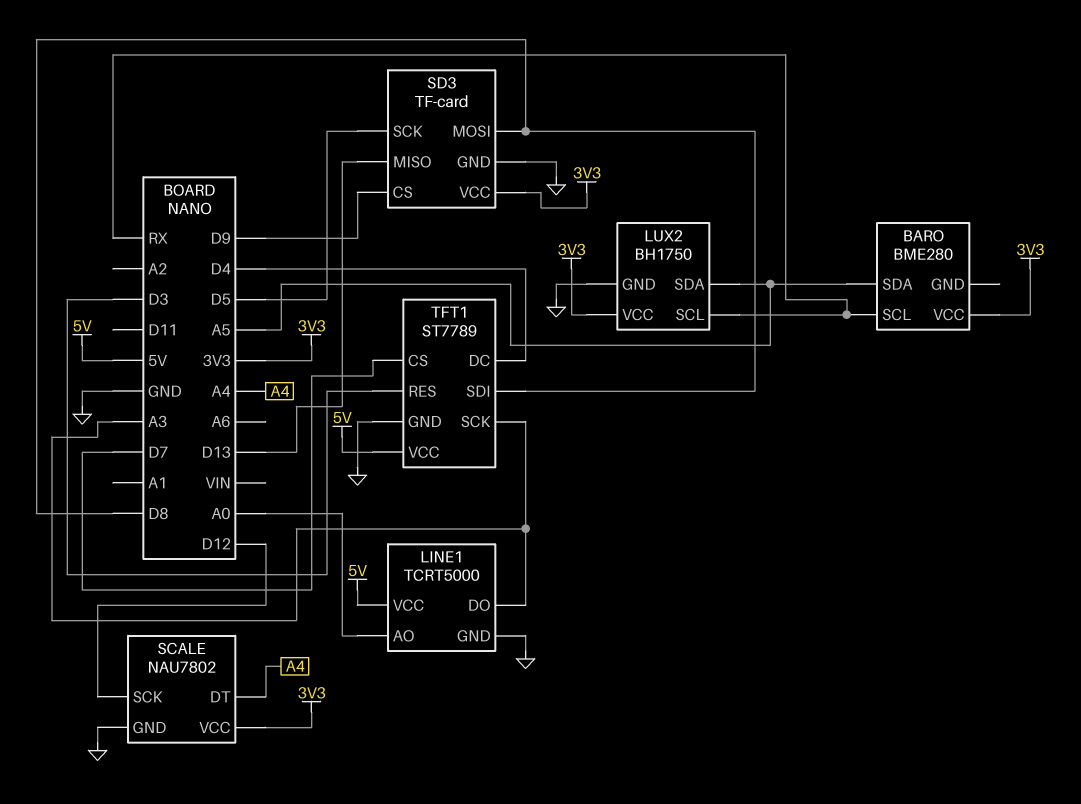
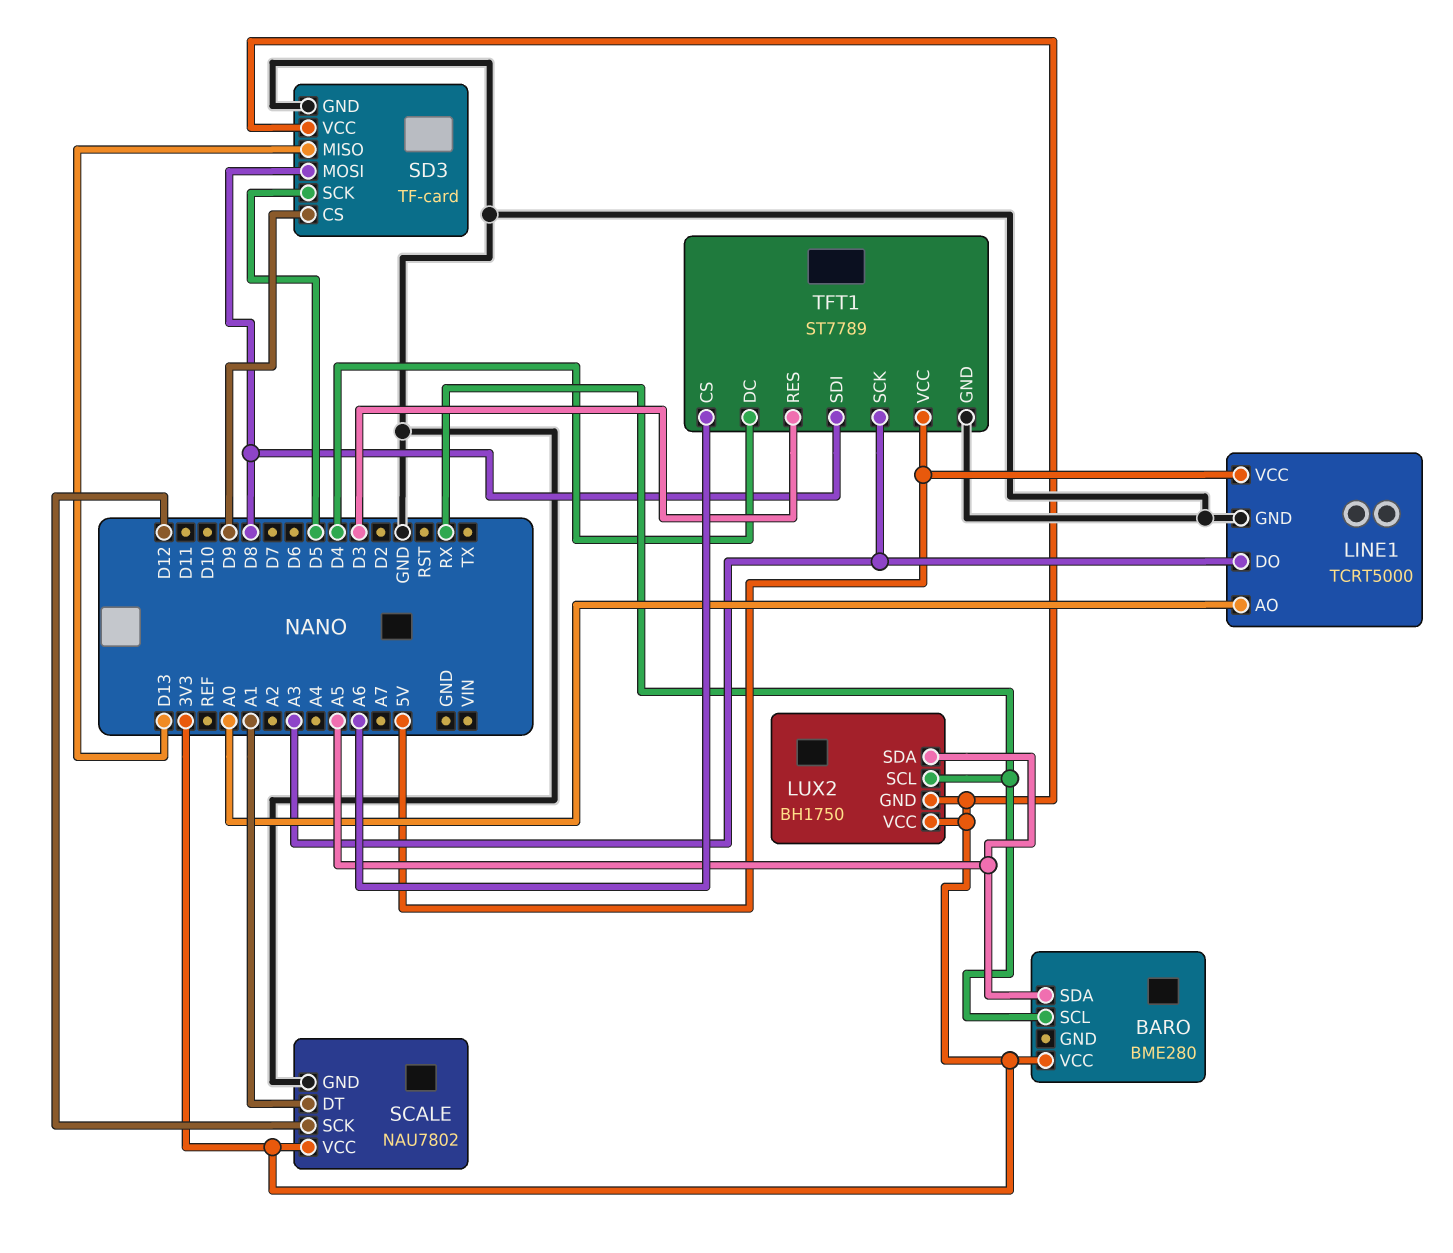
LUX2 pin GND: GND -> 3V3
SCALE pin DT: A4 -> A1
TFT1 pin CS: D7 -> A6

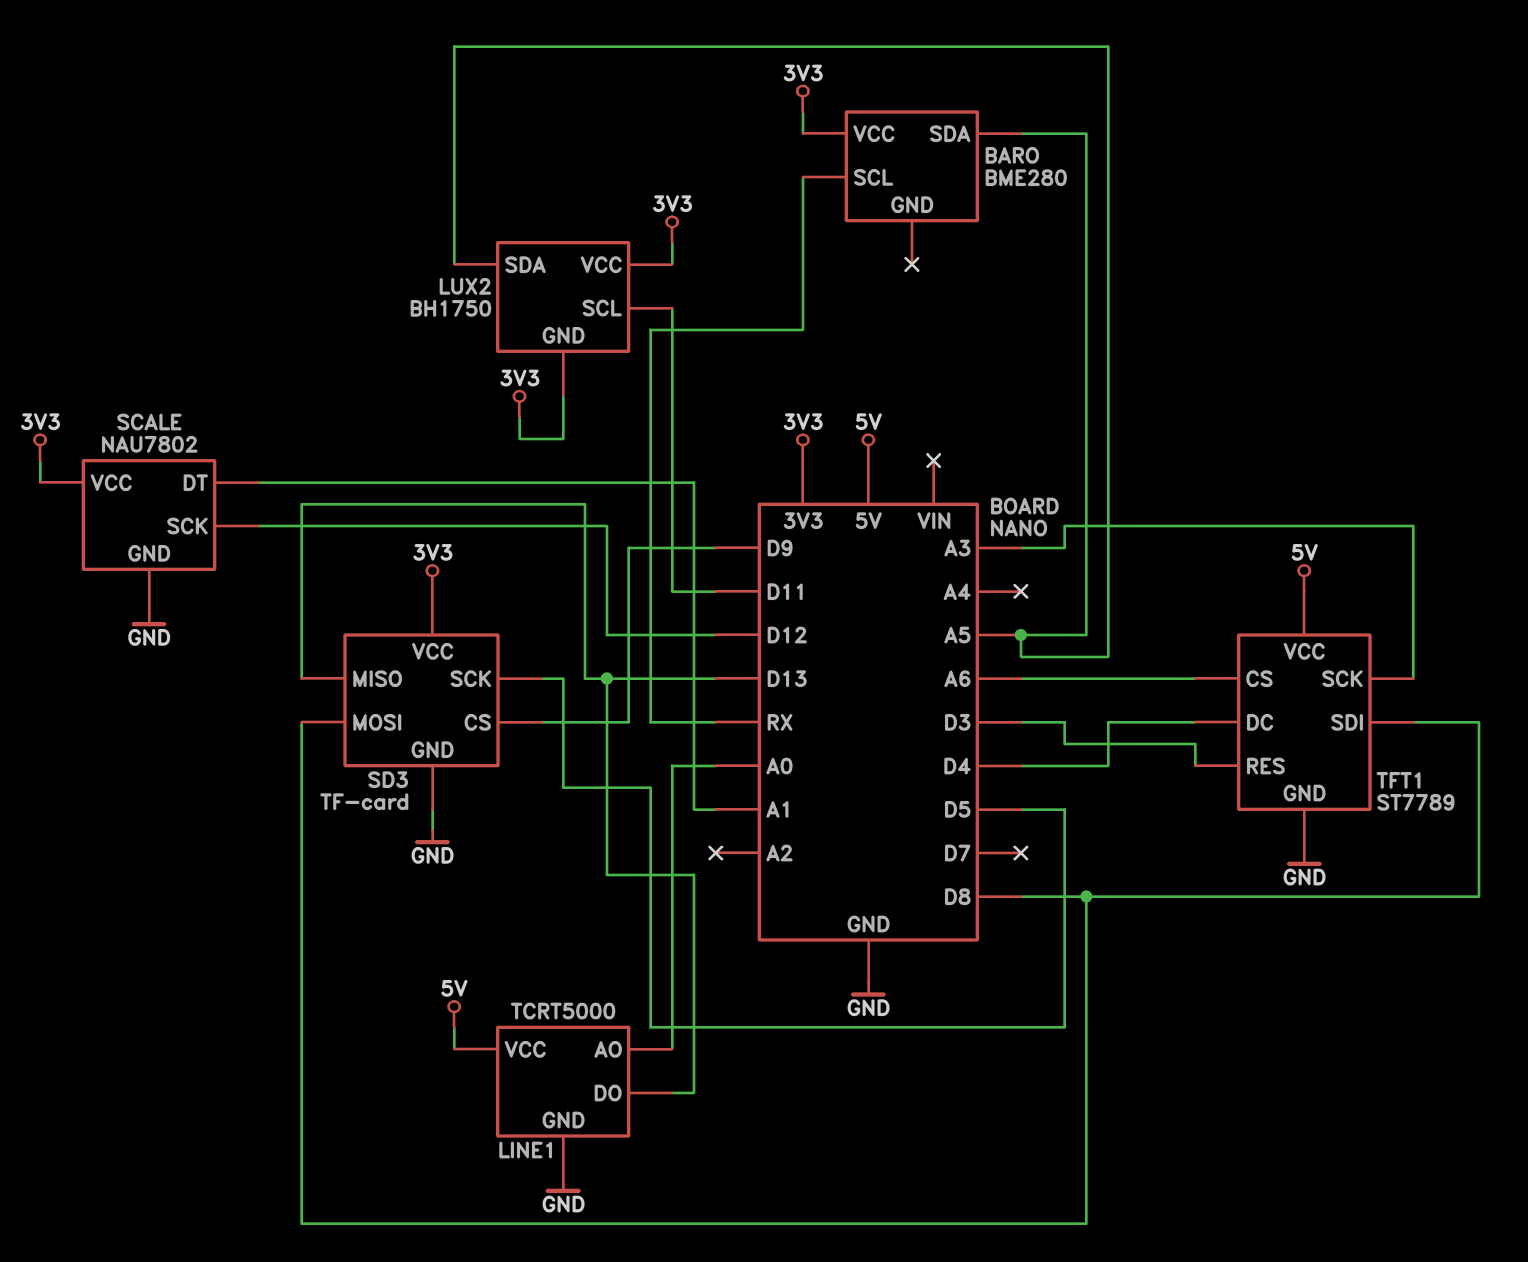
LINE1 pin DO: A3 -> D13
LUX2 pin SCL: RX -> D11

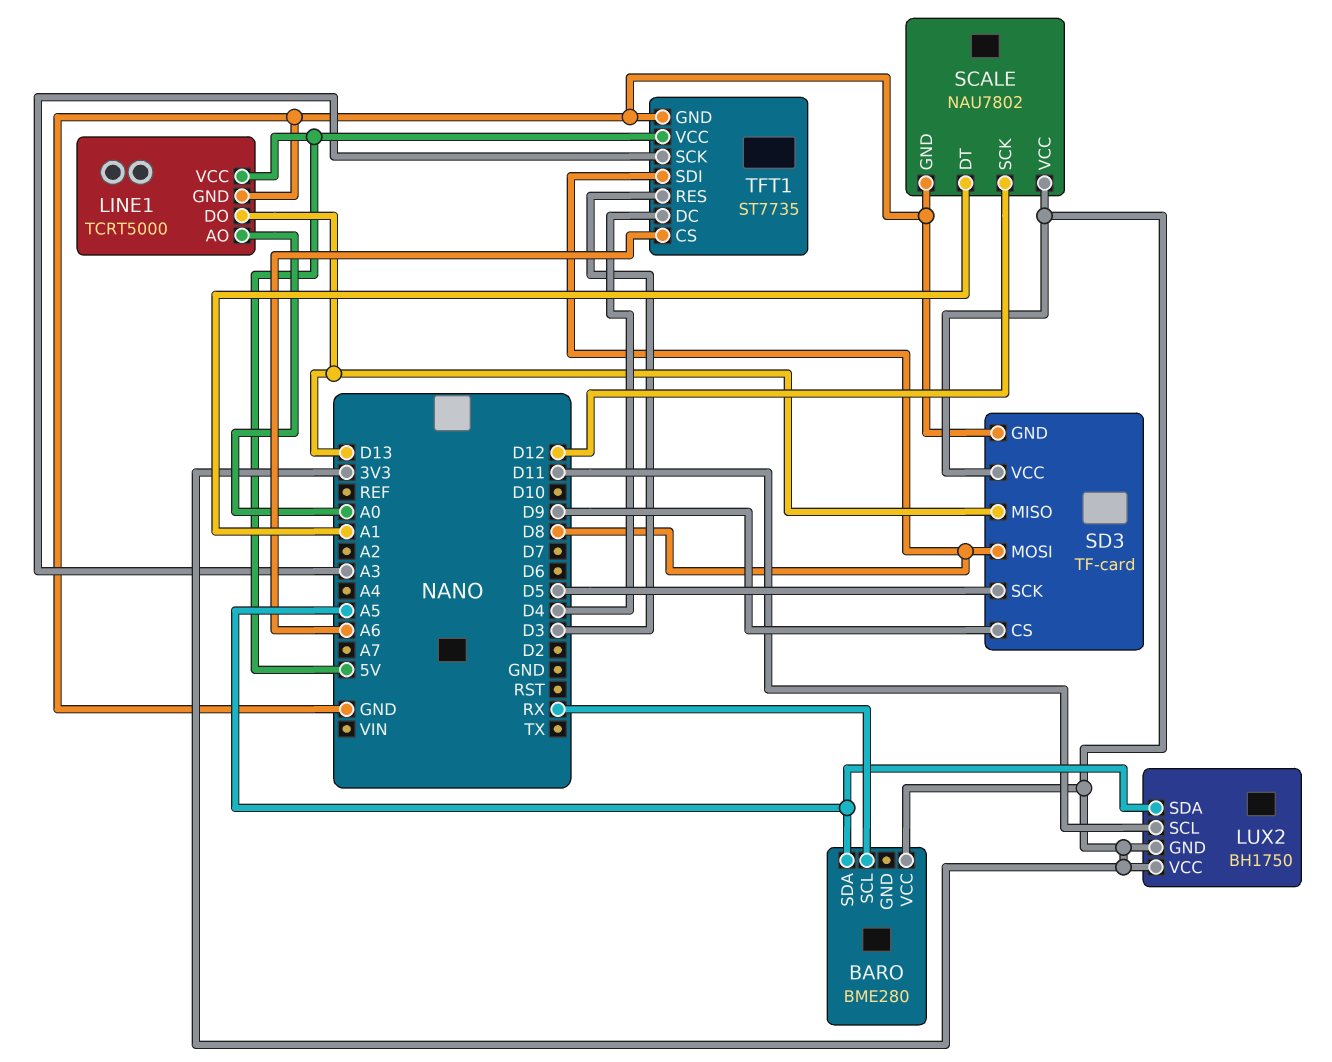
TFT1: ST7789 -> ST7735

